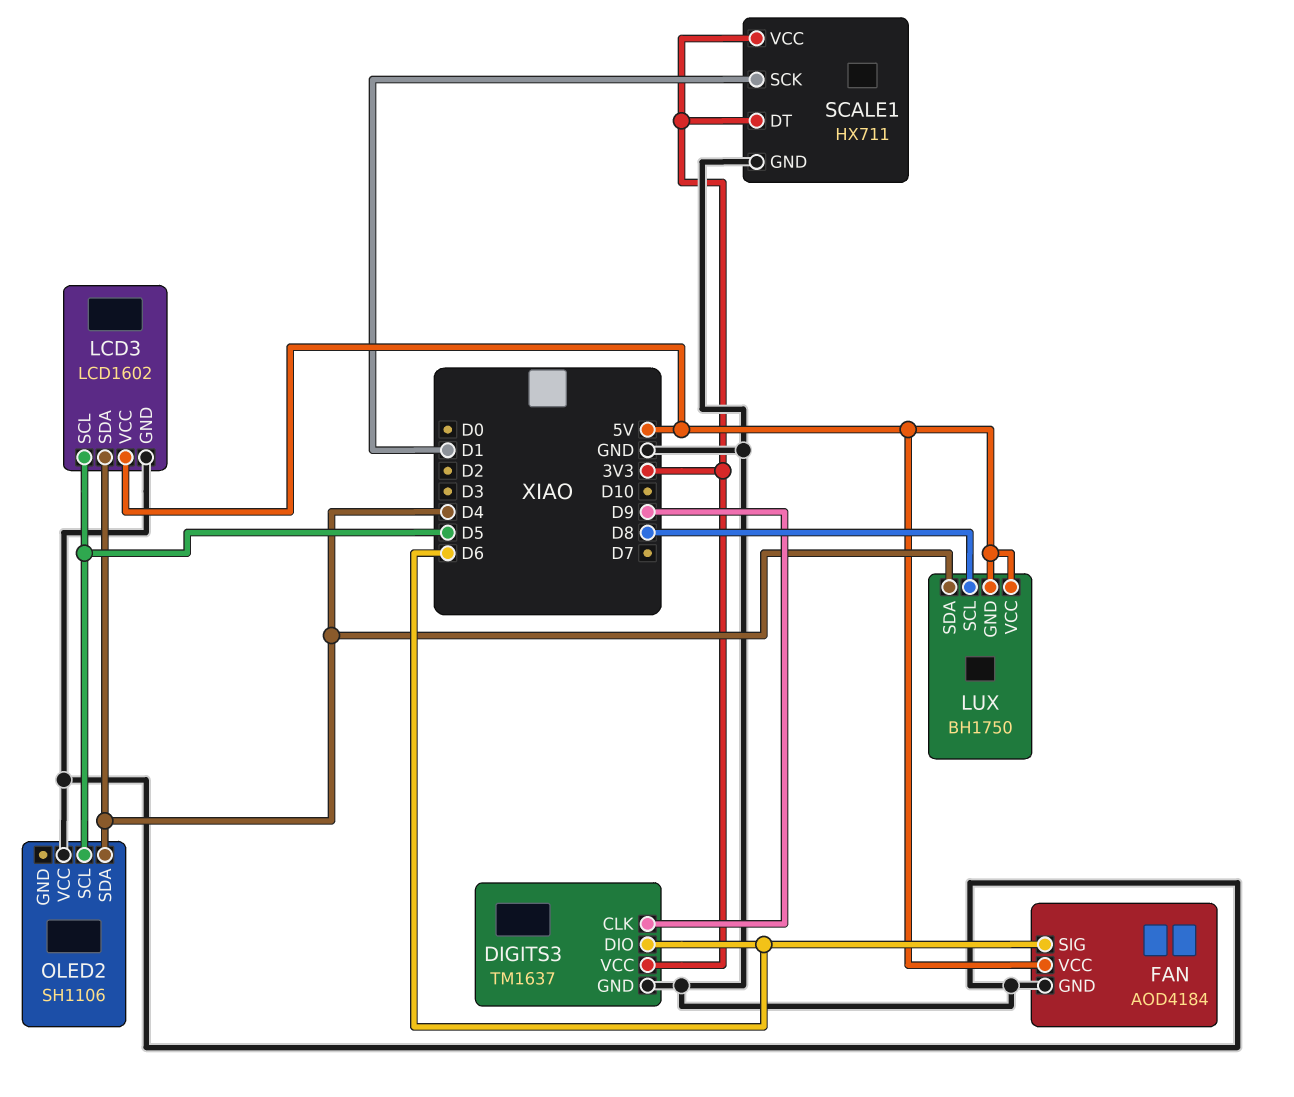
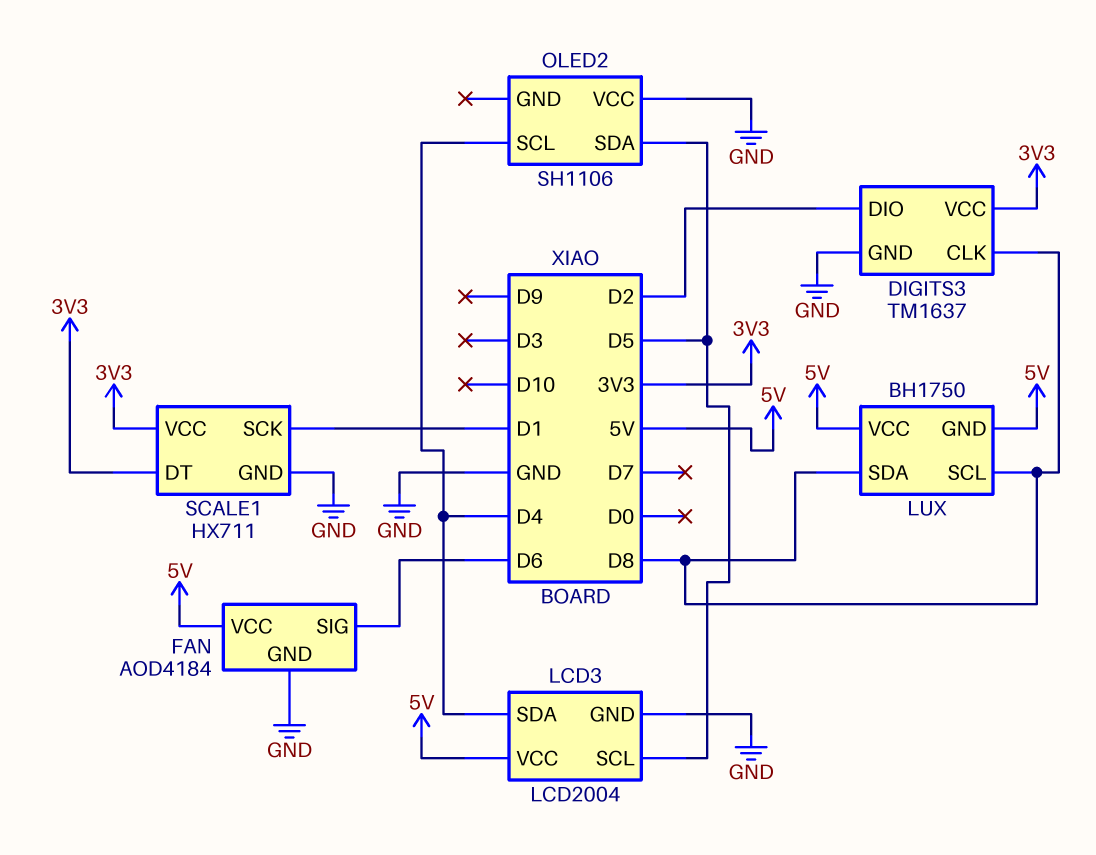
DIGITS3 pin CLK: D9 -> D8
DIGITS3 pin DIO: D6 -> D2
LCD3: LCD1602 -> LCD2004
LUX pin SDA: D4 -> D8
OLED2 pin SCL: D5 -> D4
OLED2 pin SDA: D4 -> D5

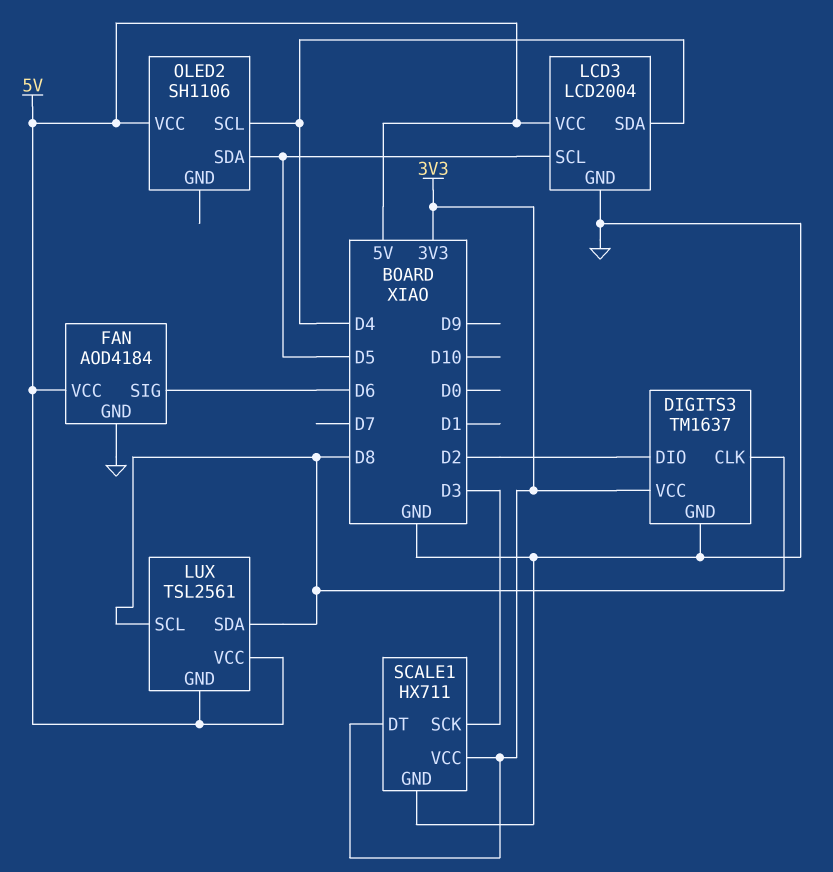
LUX: BH1750 -> TSL2561
OLED2 pin VCC: GND -> 5V
SCALE1 pin SCK: D1 -> D3

